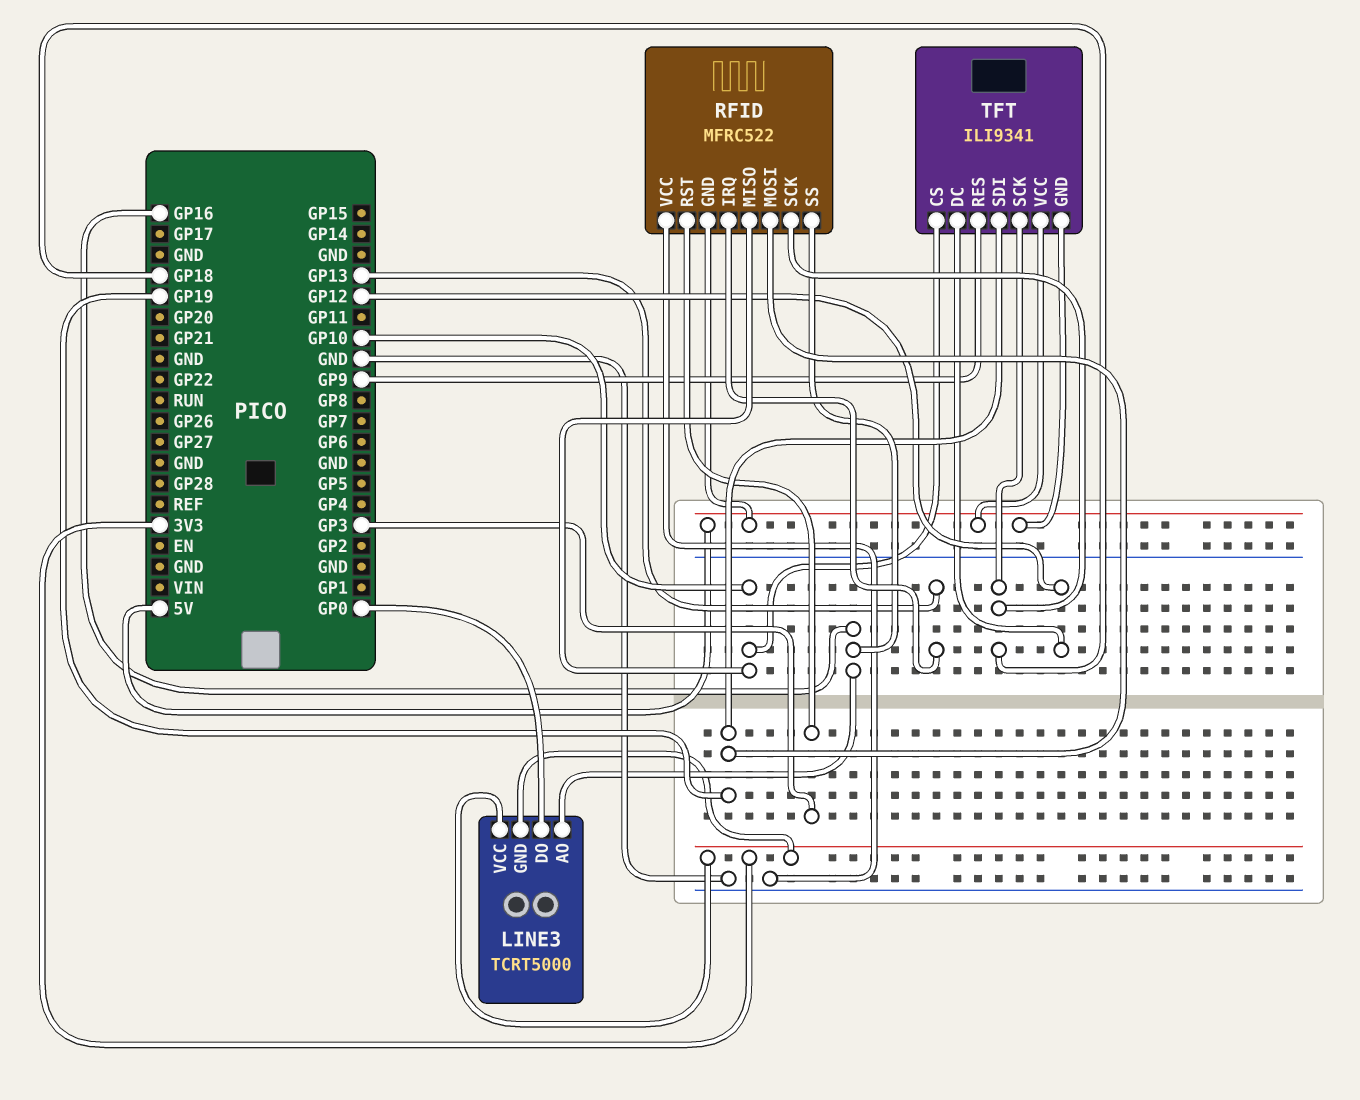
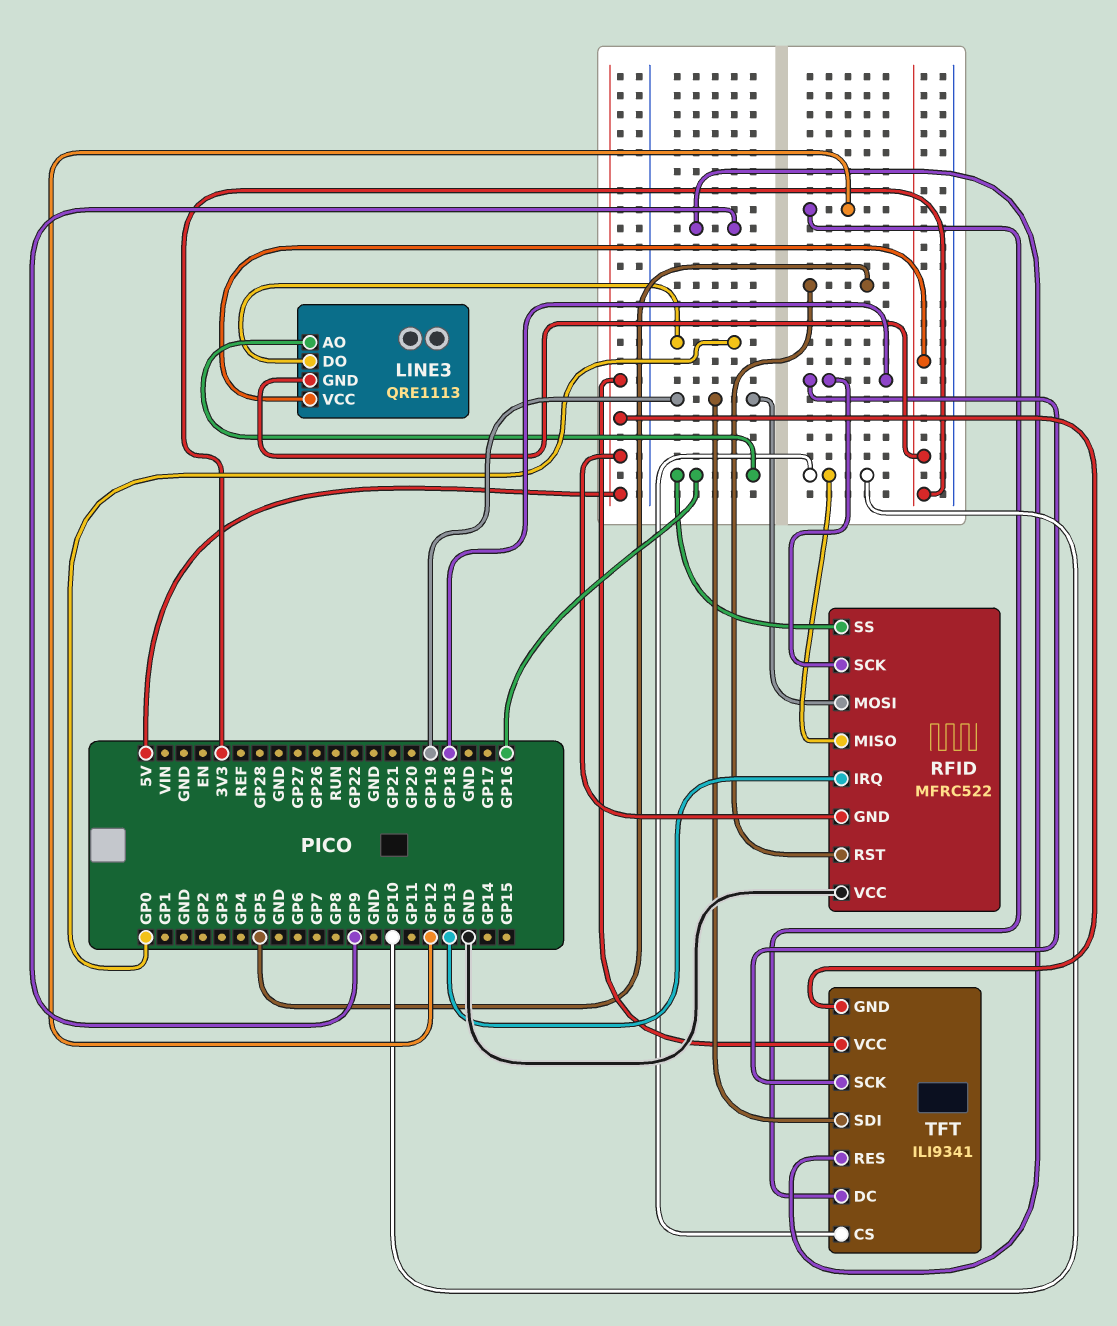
LINE3: TCRT5000 -> QRE1113
RFID pin RST: GP3 -> GP5

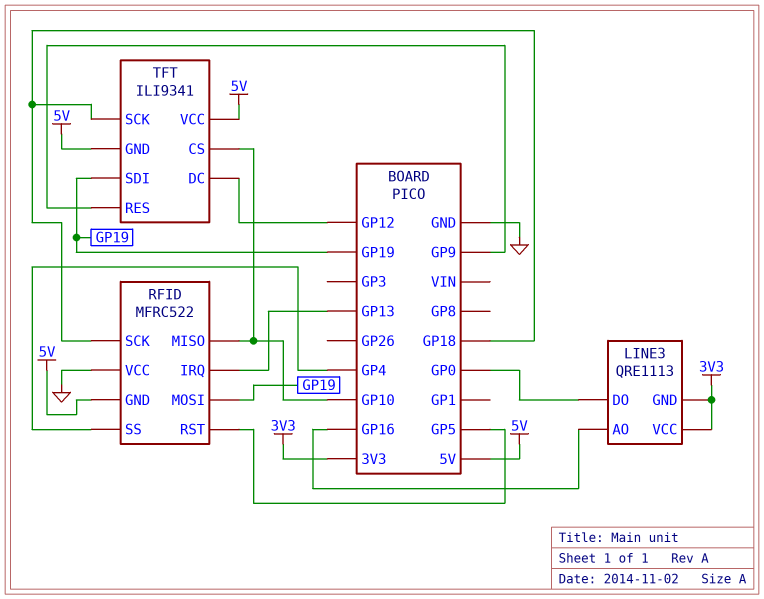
RFID pin SS: GP16 -> GP4

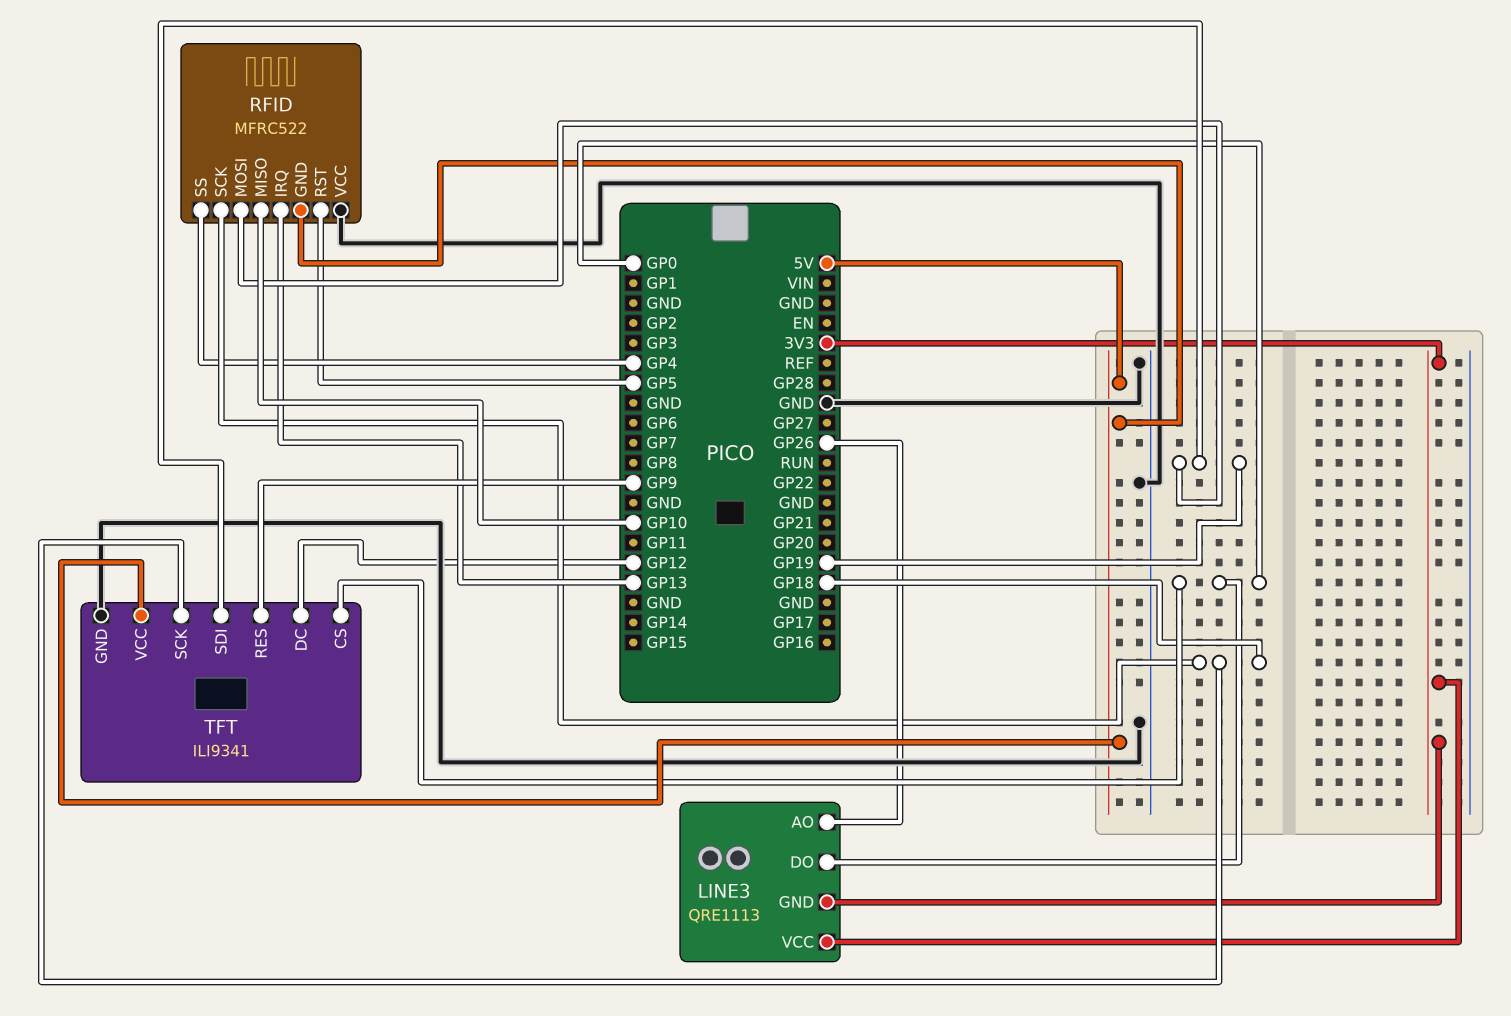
LINE3 pin AO: GP16 -> GP26
TFT pin CS: GP10 -> GP0
TFT pin GND: 5V -> GND

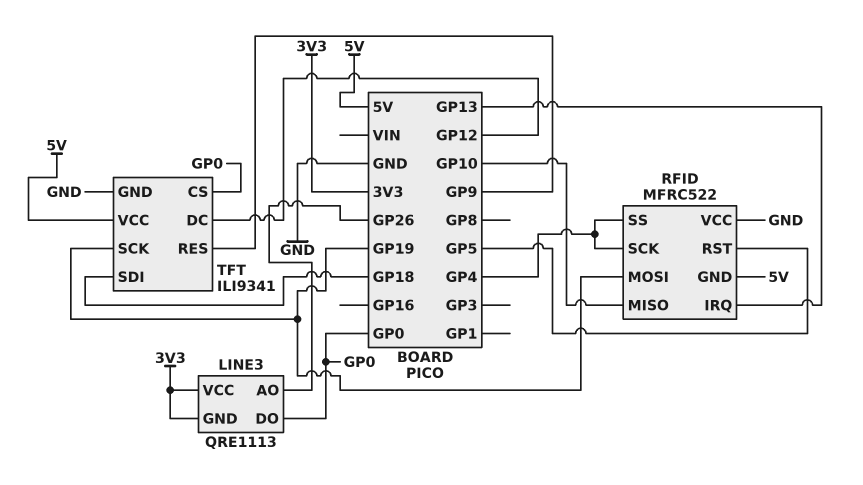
RFID pin SCK: GP18 -> GP4
TFT pin SCK: GP18 -> GP19
TFT pin SDI: GP19 -> GP18

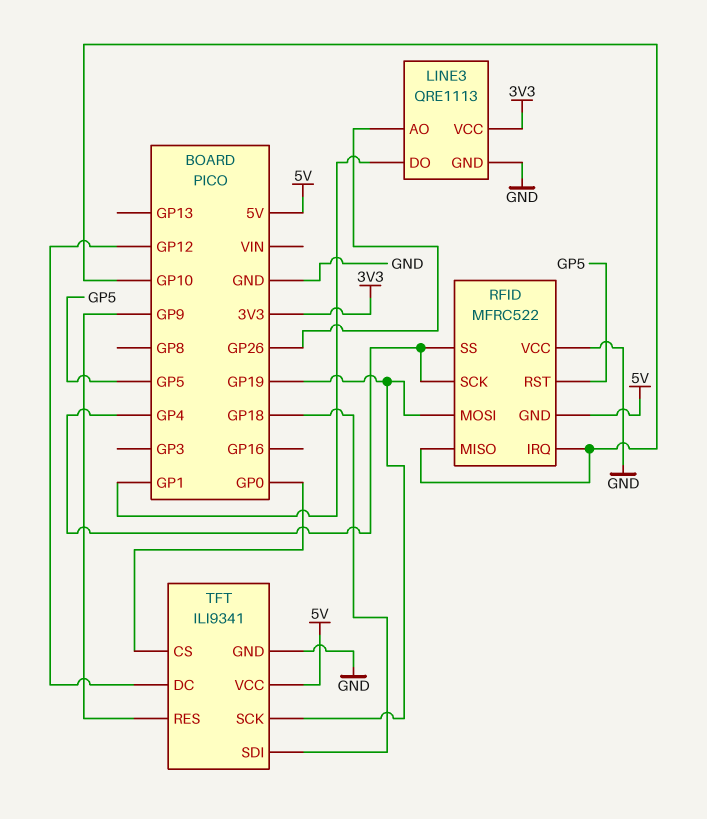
LINE3 pin DO: GP0 -> GP1
LINE3 pin GND: 3V3 -> GND
RFID pin IRQ: GP13 -> GP10

